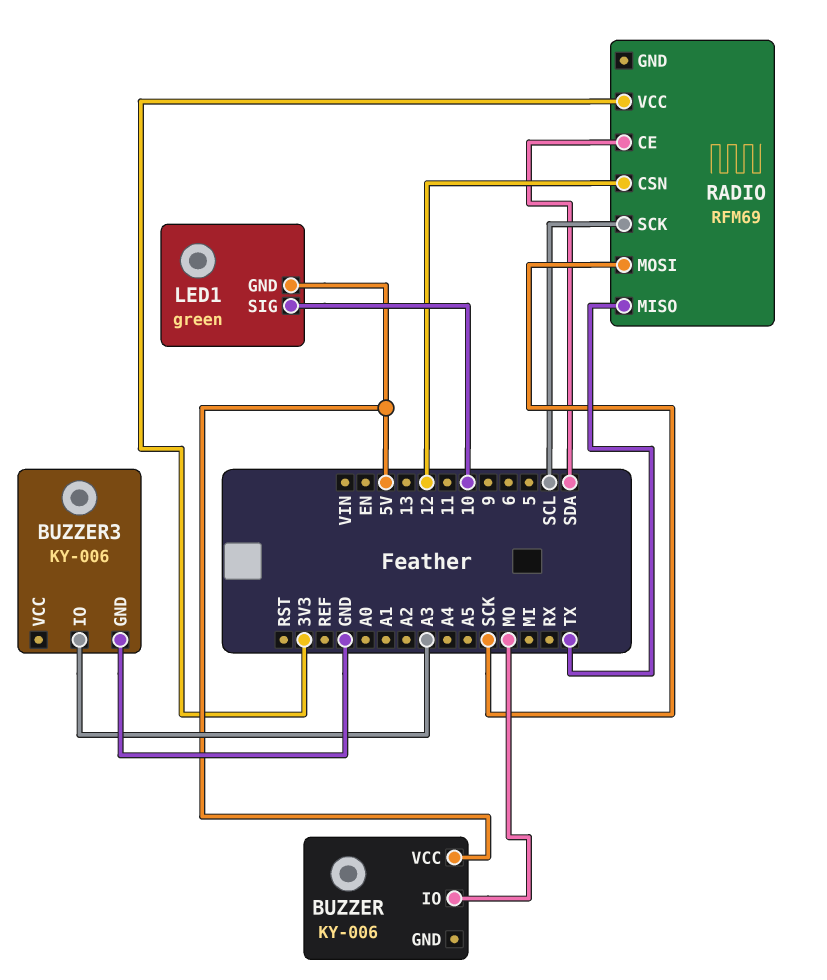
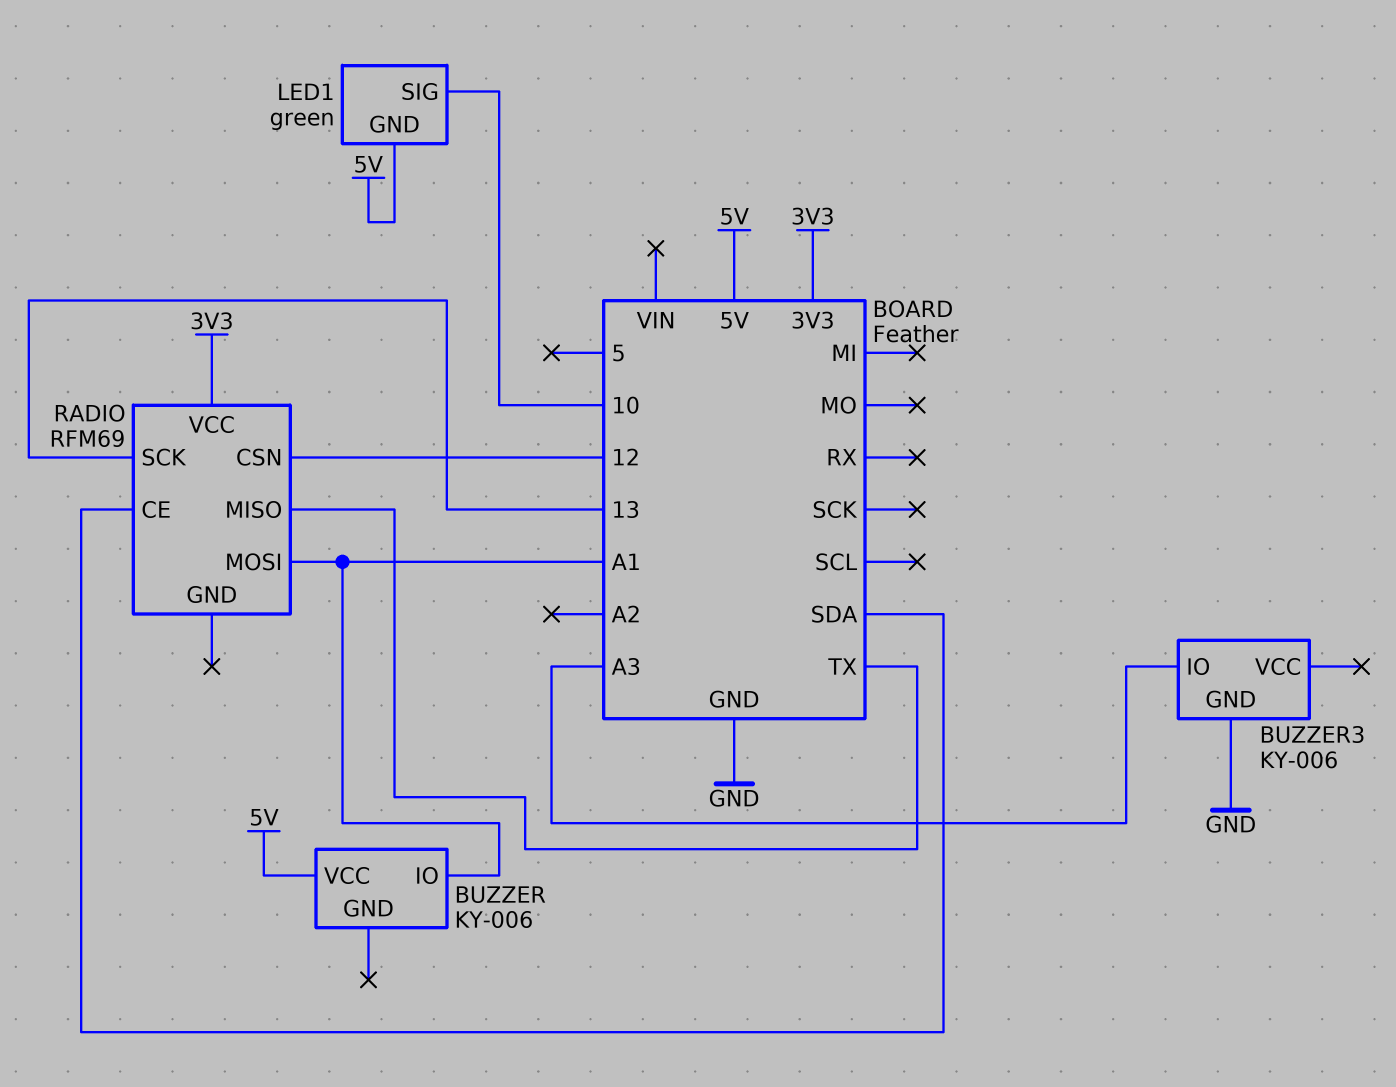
BUZZER pin IO: MO -> A1
RADIO pin MOSI: SCK -> A1
RADIO pin SCK: SCL -> 13

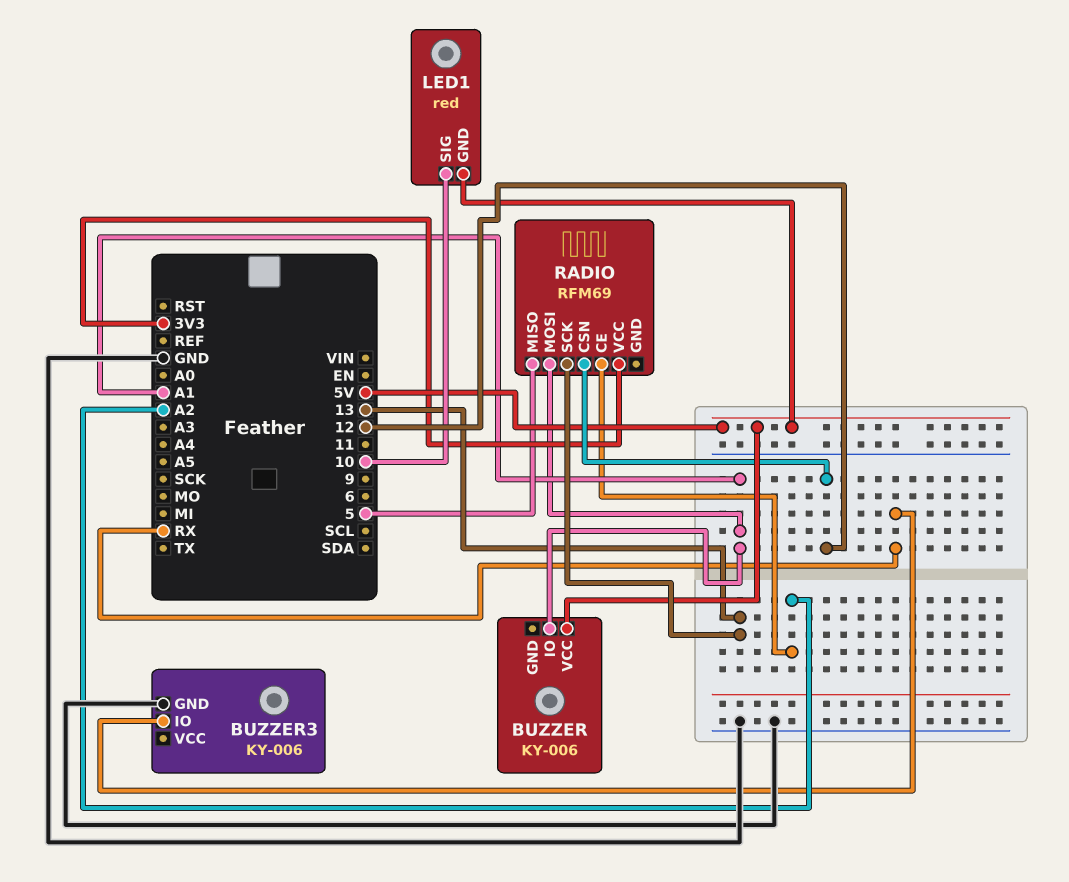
BUZZER3 pin IO: A3 -> RX
LED1: green -> red
RADIO pin CE: SDA -> A2
RADIO pin MISO: TX -> 5

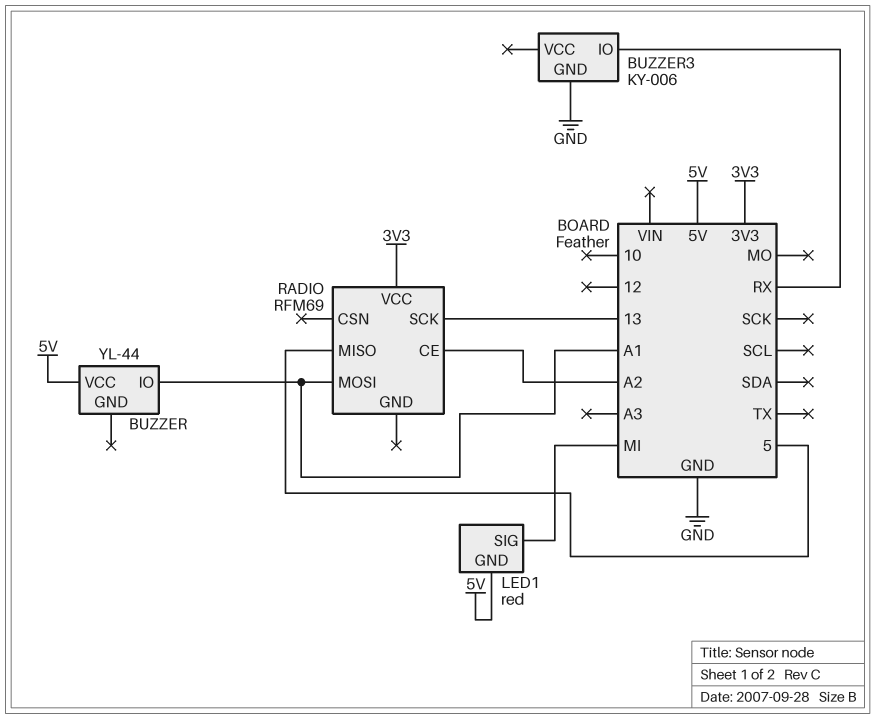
BUZZER: KY-006 -> YL-44
LED1 pin SIG: 10 -> MI
RADIO pin CSN: 12 -> none

